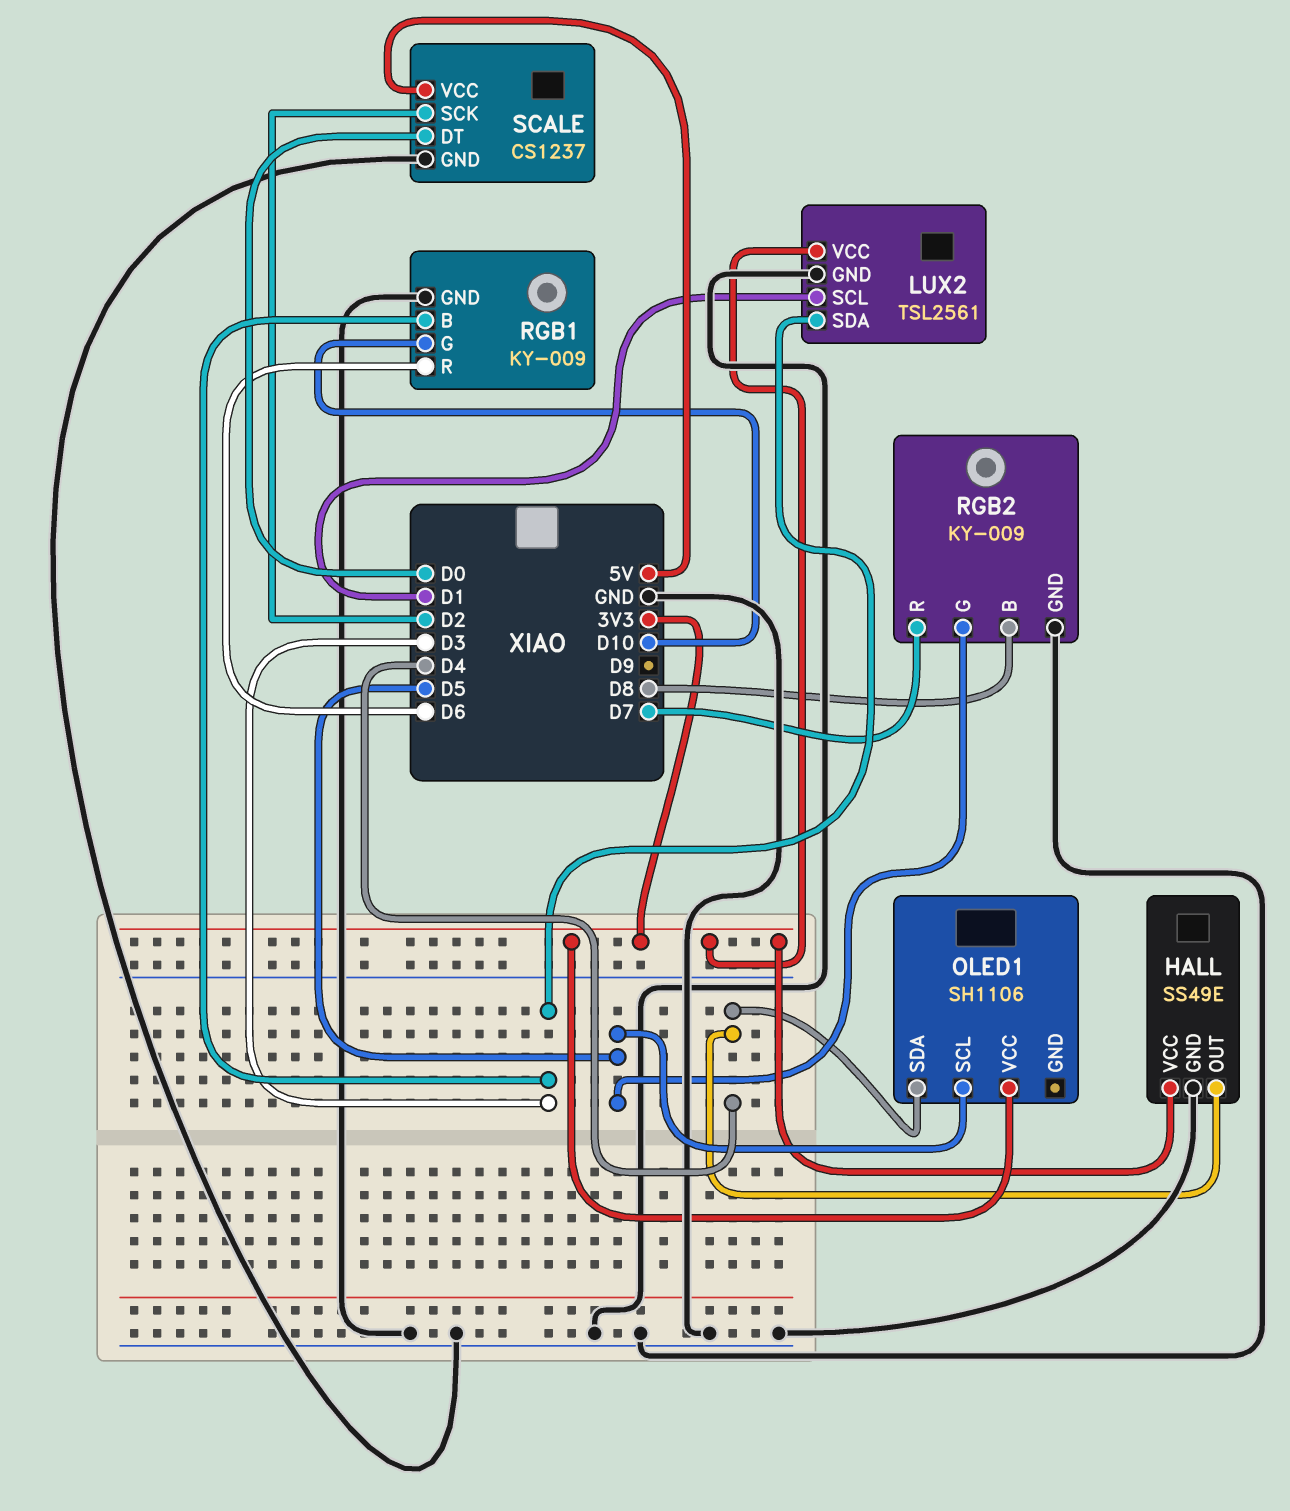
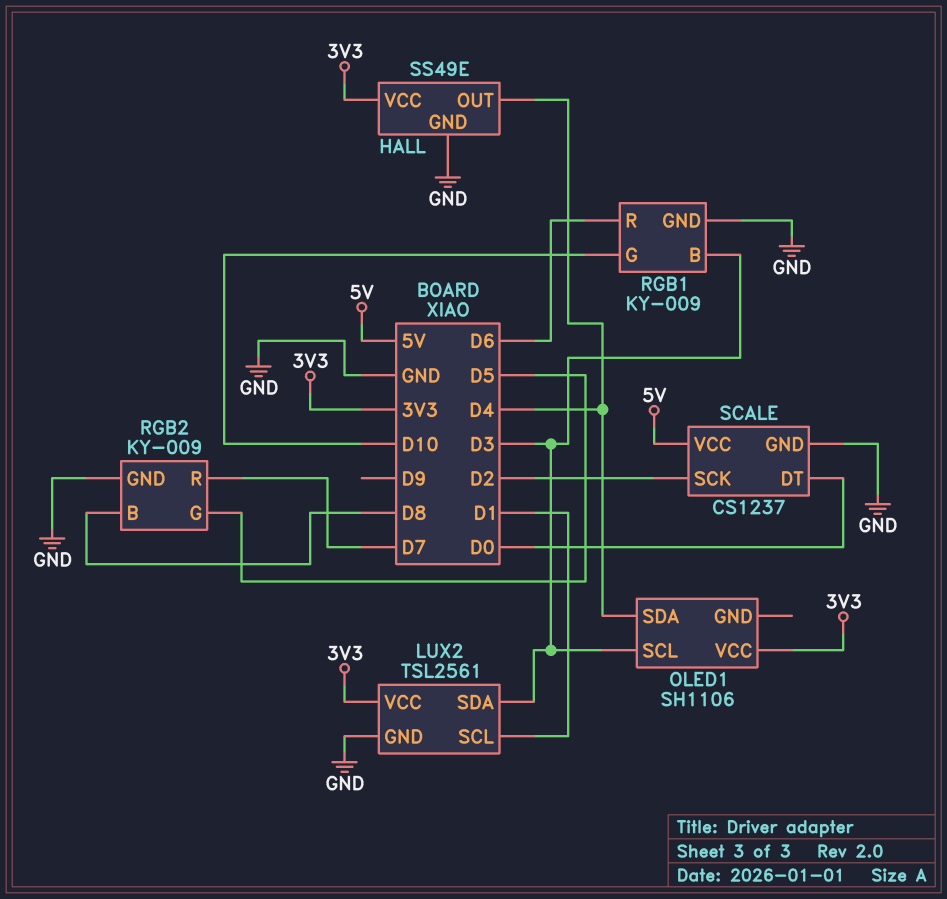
OLED1 pin SCL: D5 -> D3

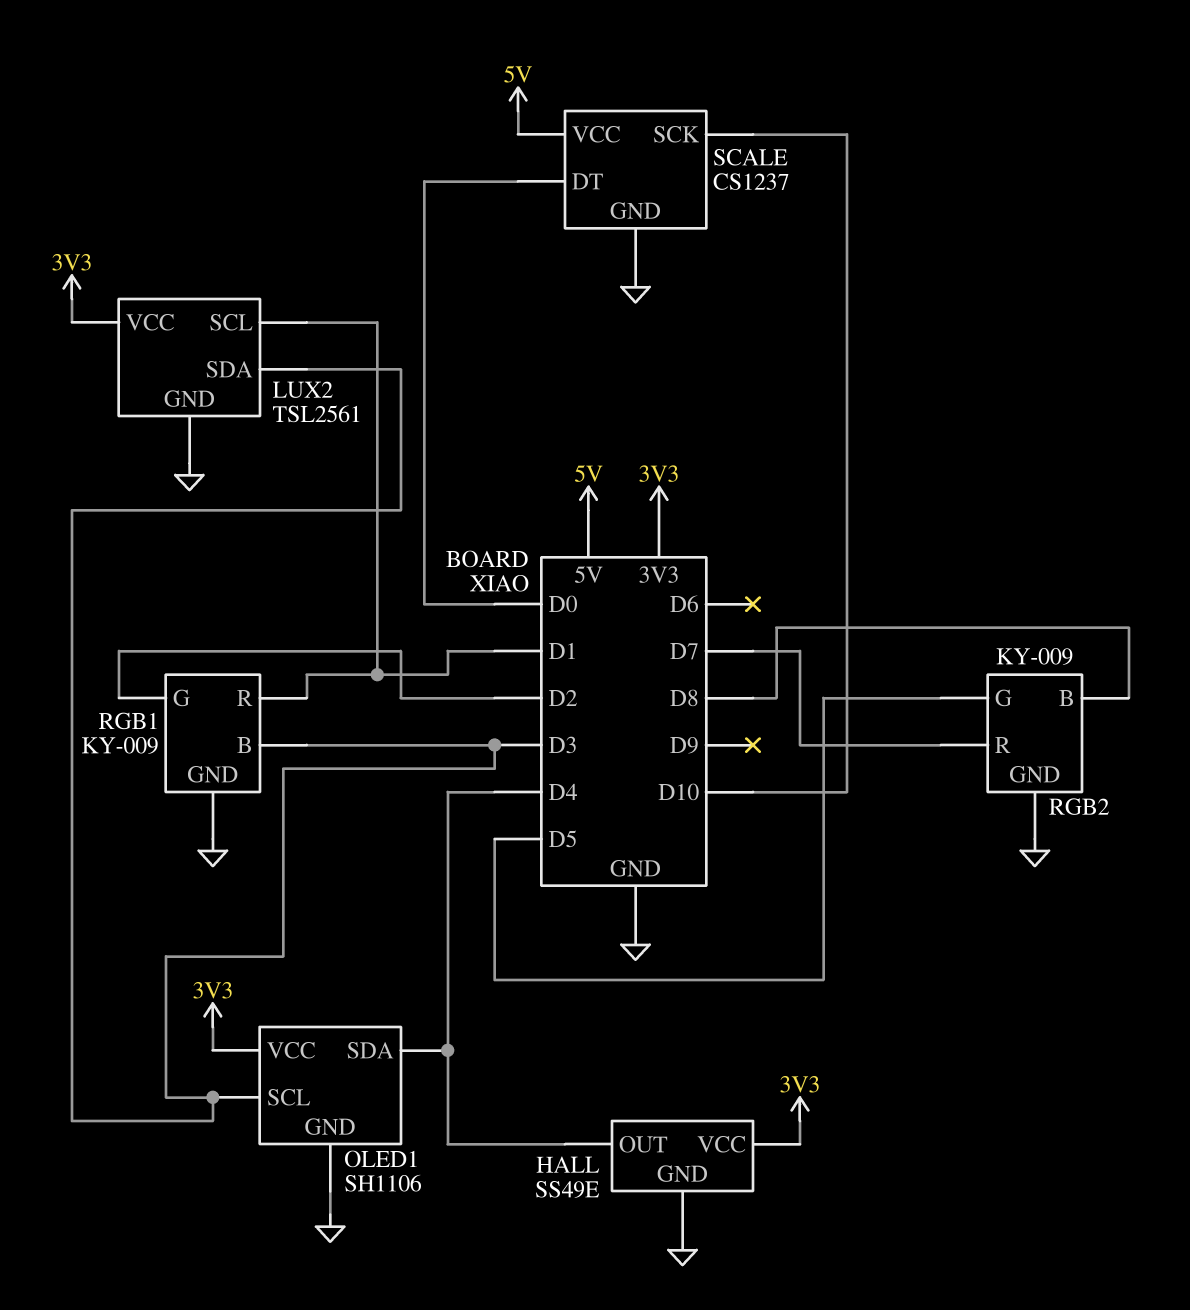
OLED1 pin GND: none -> GND
RGB1 pin G: D10 -> D2
RGB1 pin R: D6 -> D1
SCALE pin SCK: D2 -> D10

